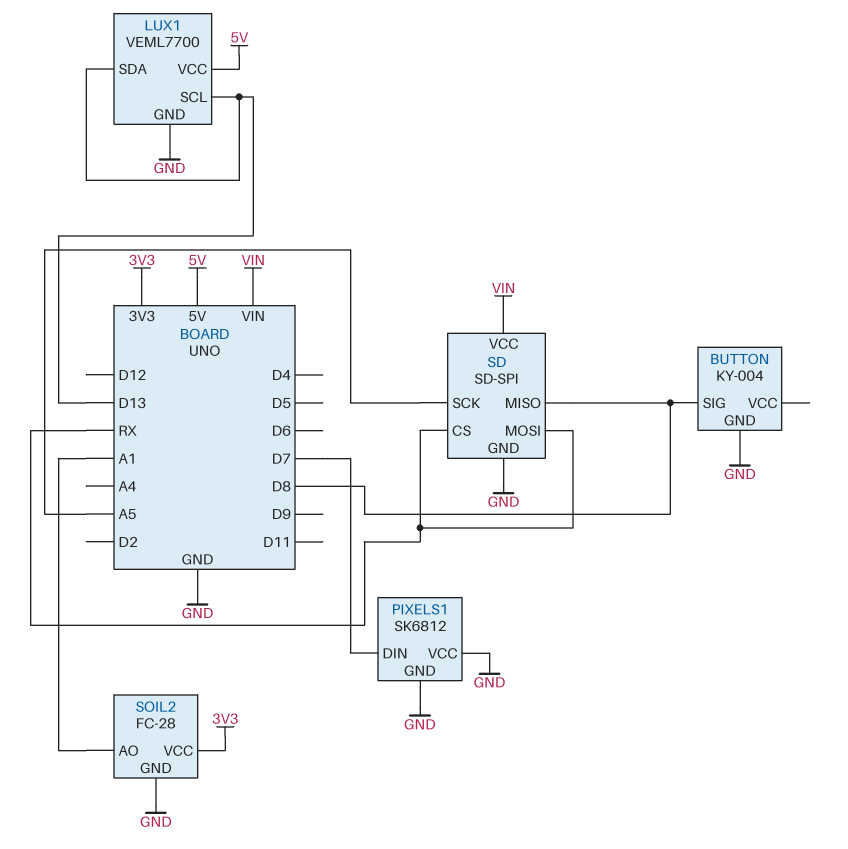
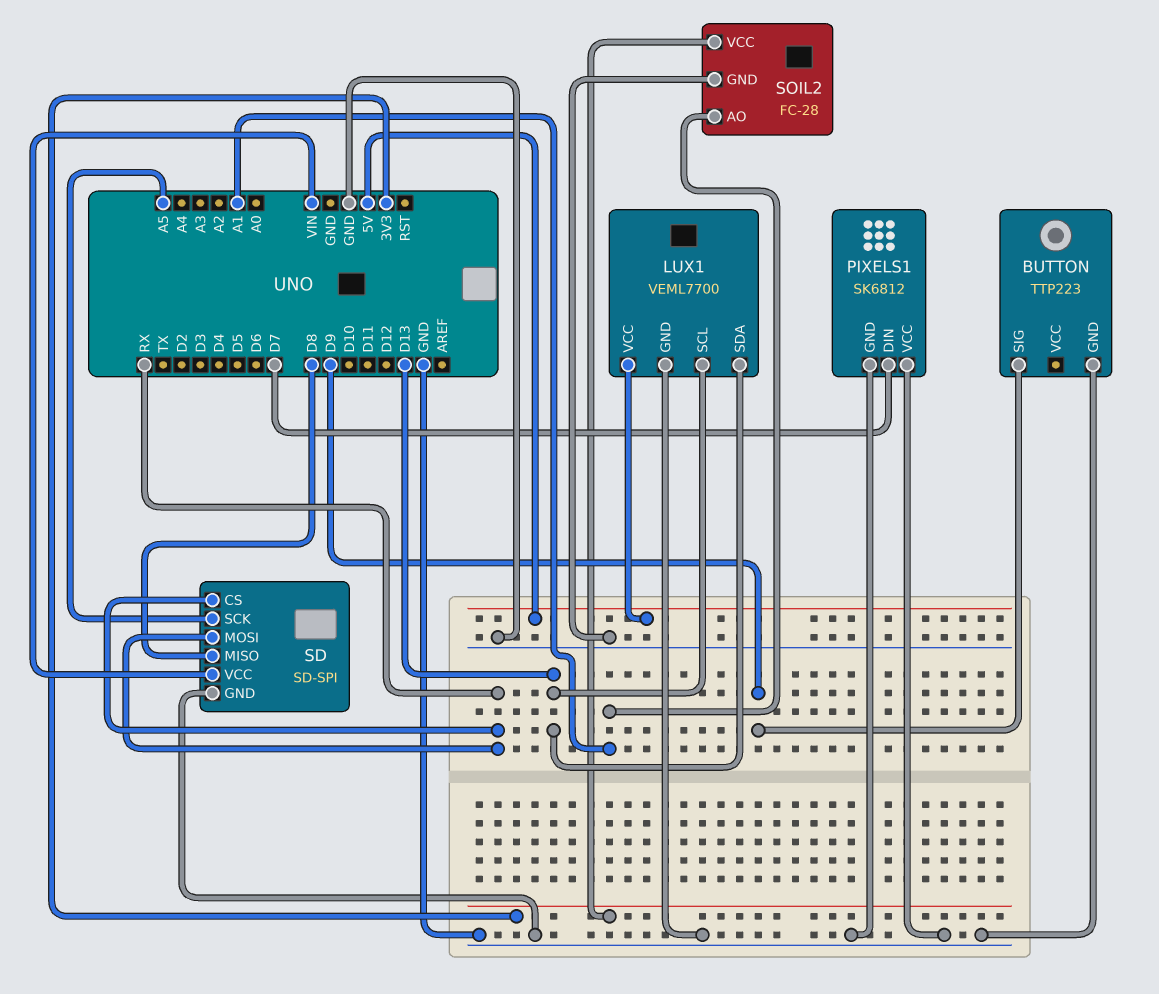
BUTTON: KY-004 -> TTP223
BUTTON pin SIG: D8 -> D9

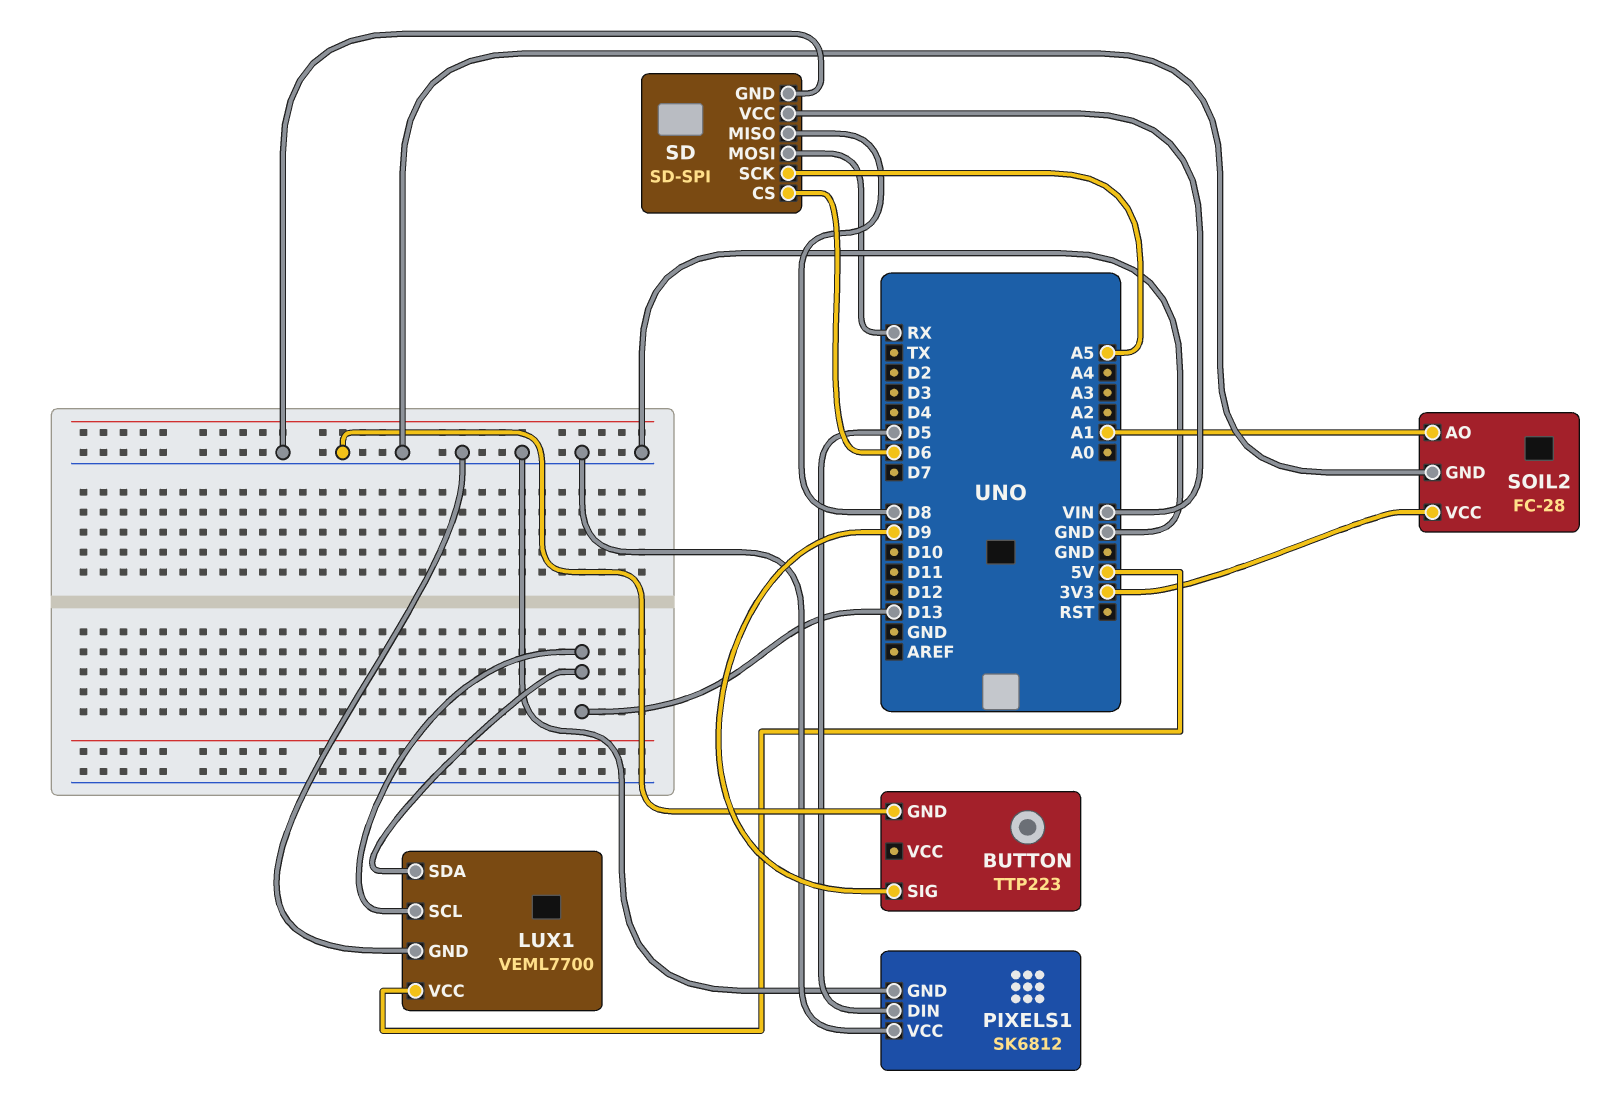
PIXELS1 pin DIN: D7 -> D5
SD pin CS: RX -> D6

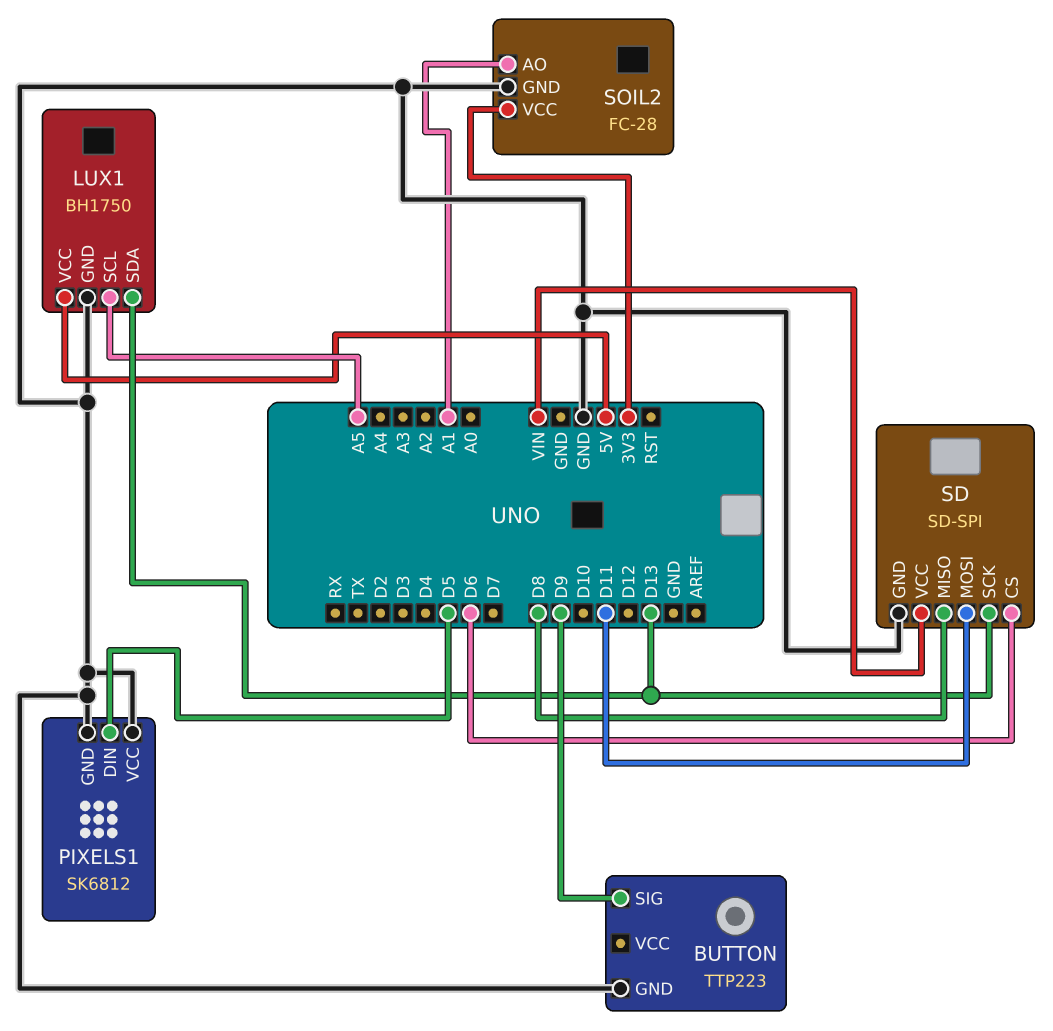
LUX1: VEML7700 -> BH1750
LUX1 pin SCL: D13 -> A5
SD pin MOSI: RX -> D11
SD pin SCK: A5 -> D13

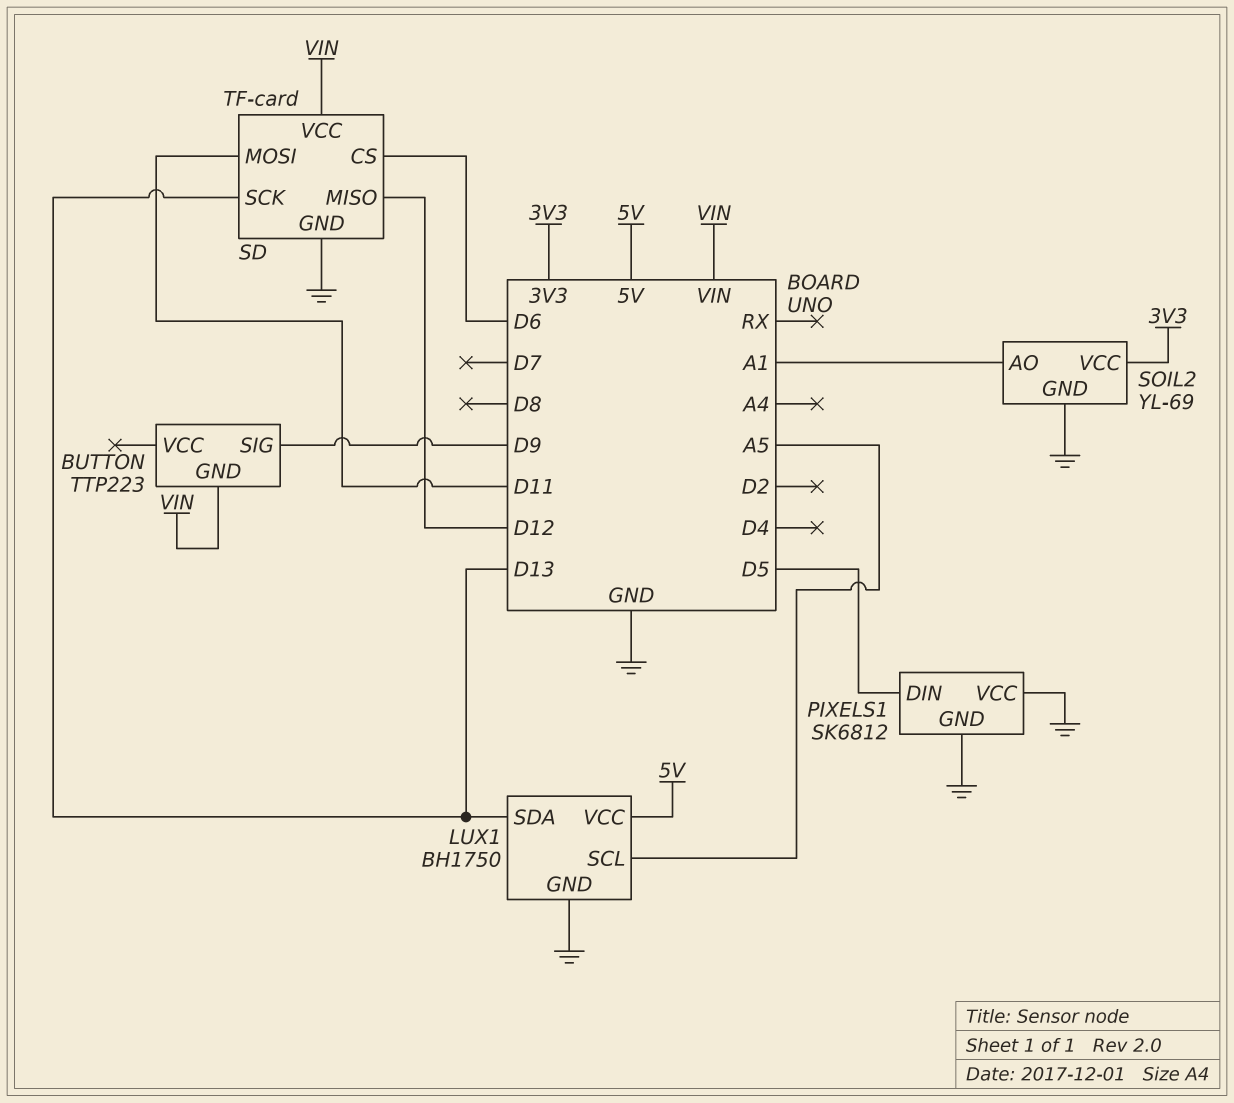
BUTTON pin GND: GND -> VIN
SD: SD-SPI -> TF-card
SD pin MISO: D8 -> D12
SOIL2: FC-28 -> YL-69

